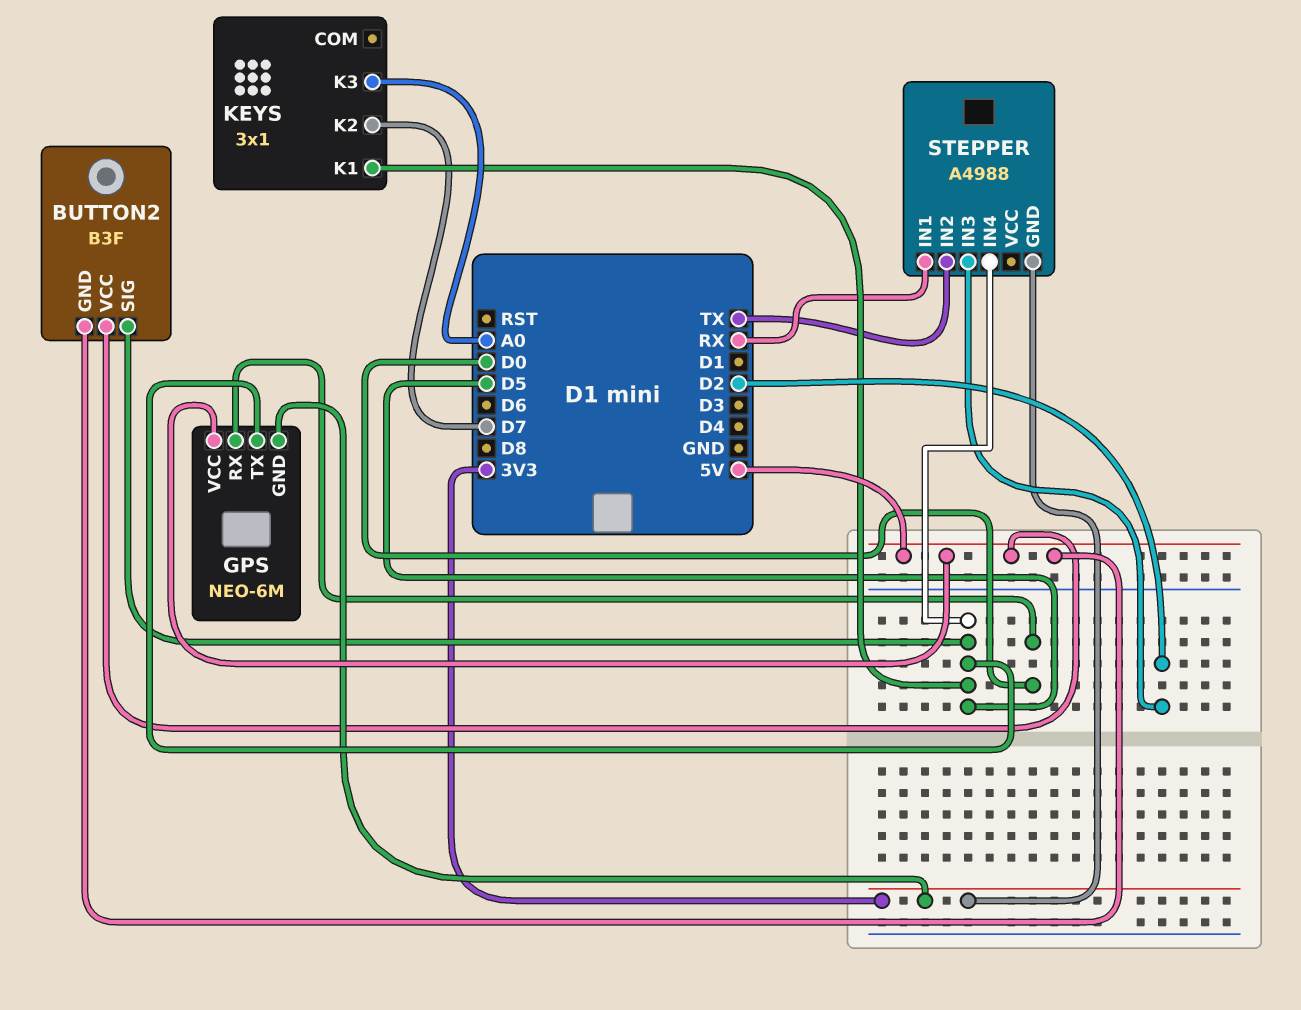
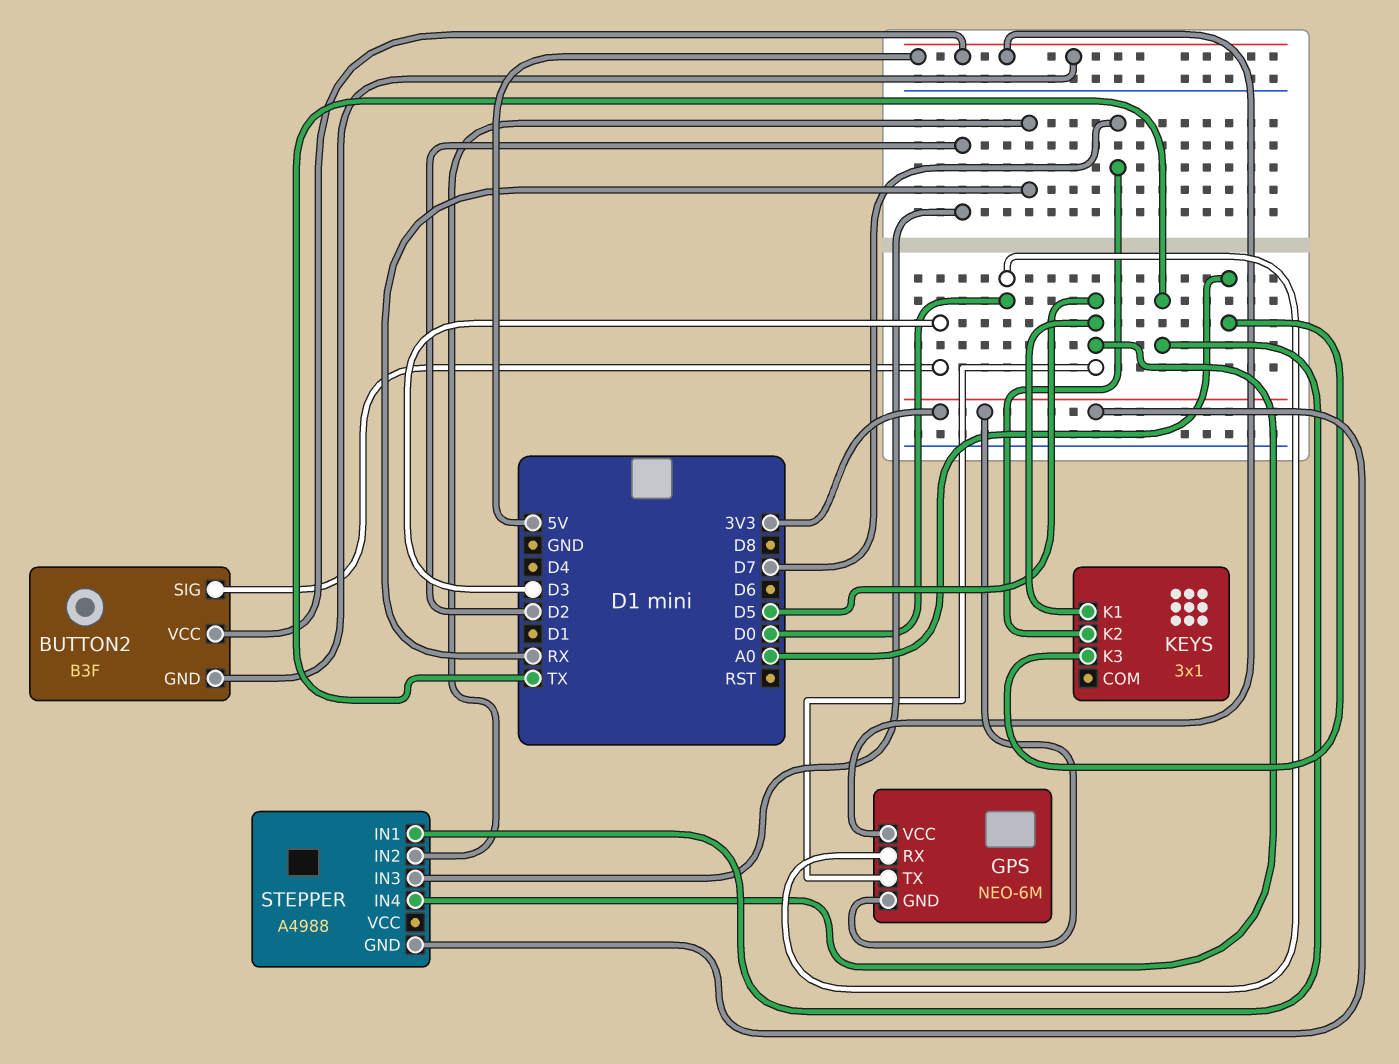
BUTTON2 pin SIG: D5 -> D3
STEPPER pin IN1: RX -> TX
STEPPER pin IN2: TX -> RX

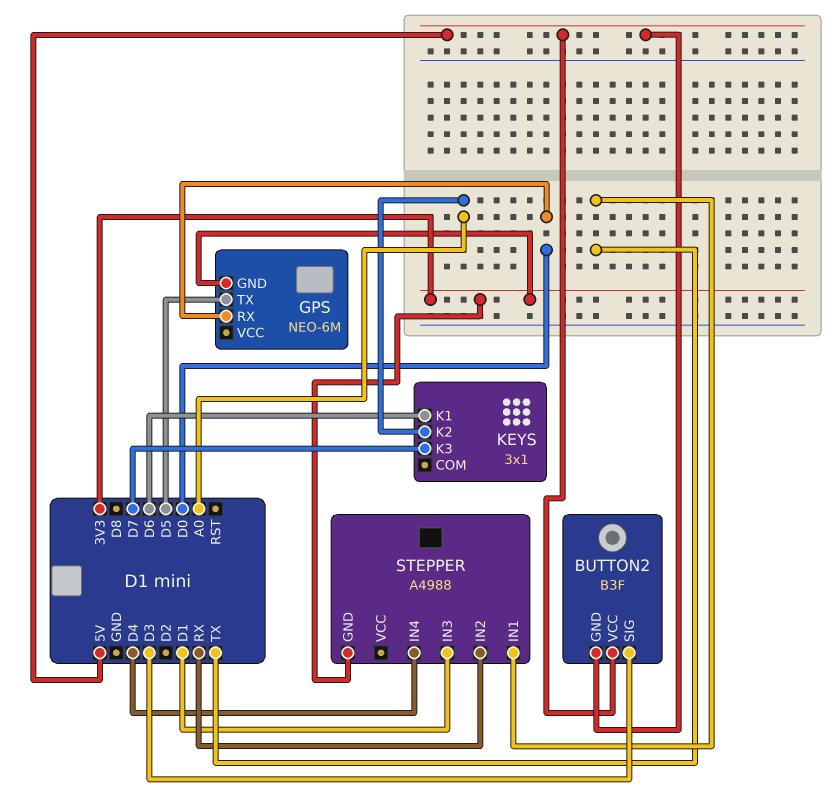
GPS pin VCC: 5V -> none
KEYS pin K1: D5 -> D6
KEYS pin K2: D7 -> A0
KEYS pin K3: A0 -> D7
STEPPER pin IN3: D2 -> D1
STEPPER pin IN4: D5 -> D4

